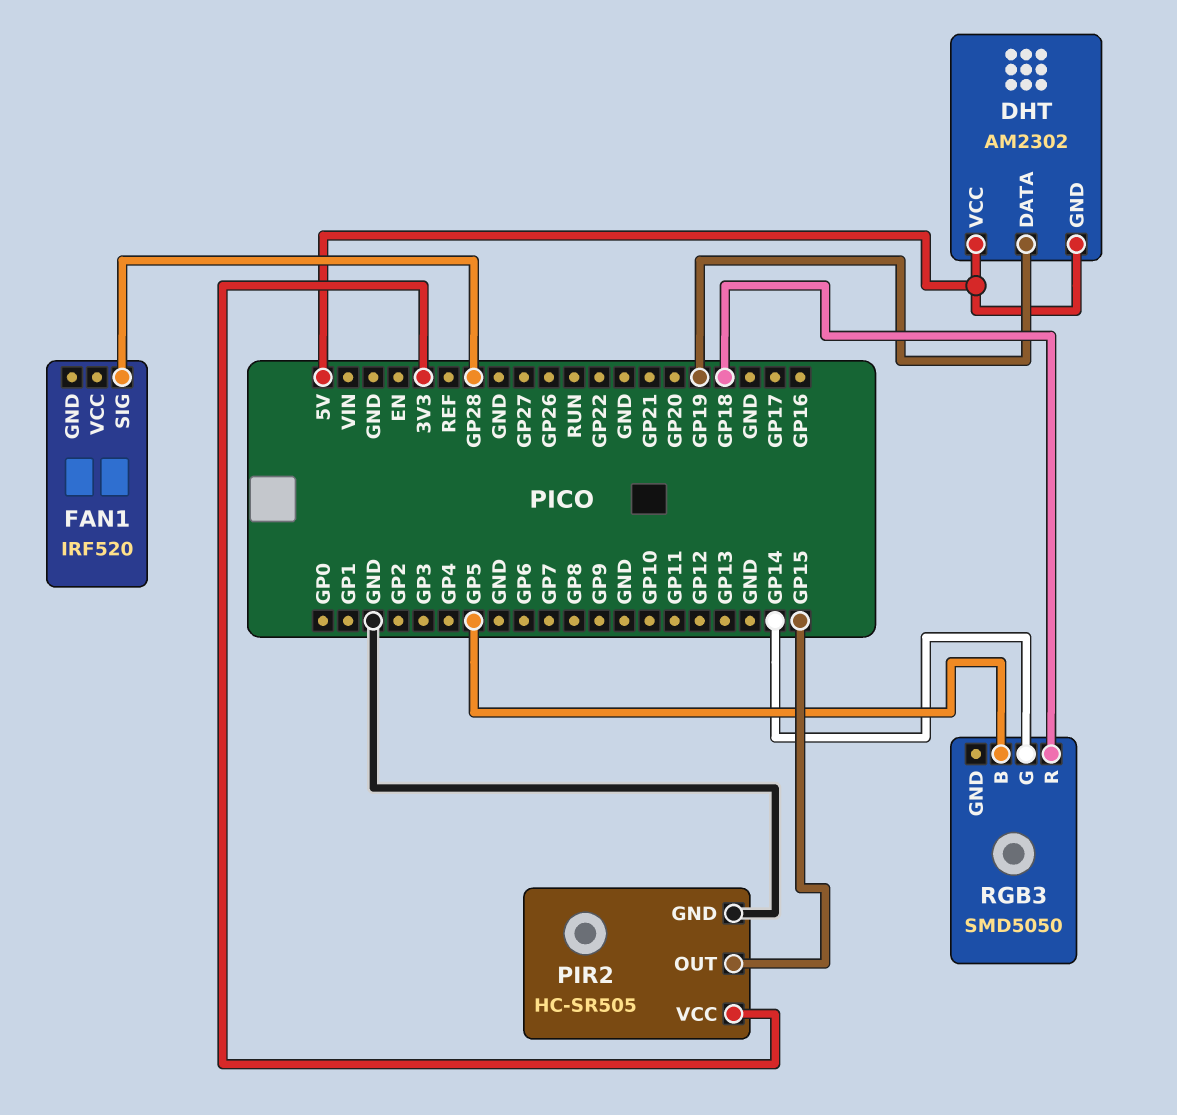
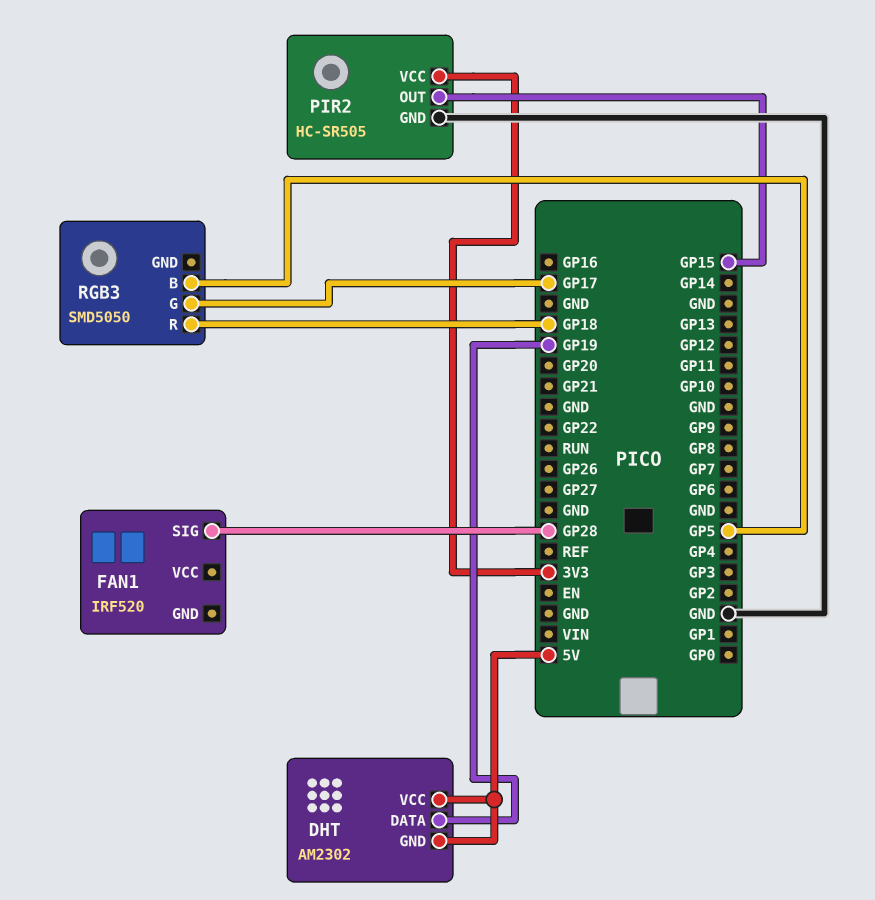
RGB3 pin G: GP14 -> GP17

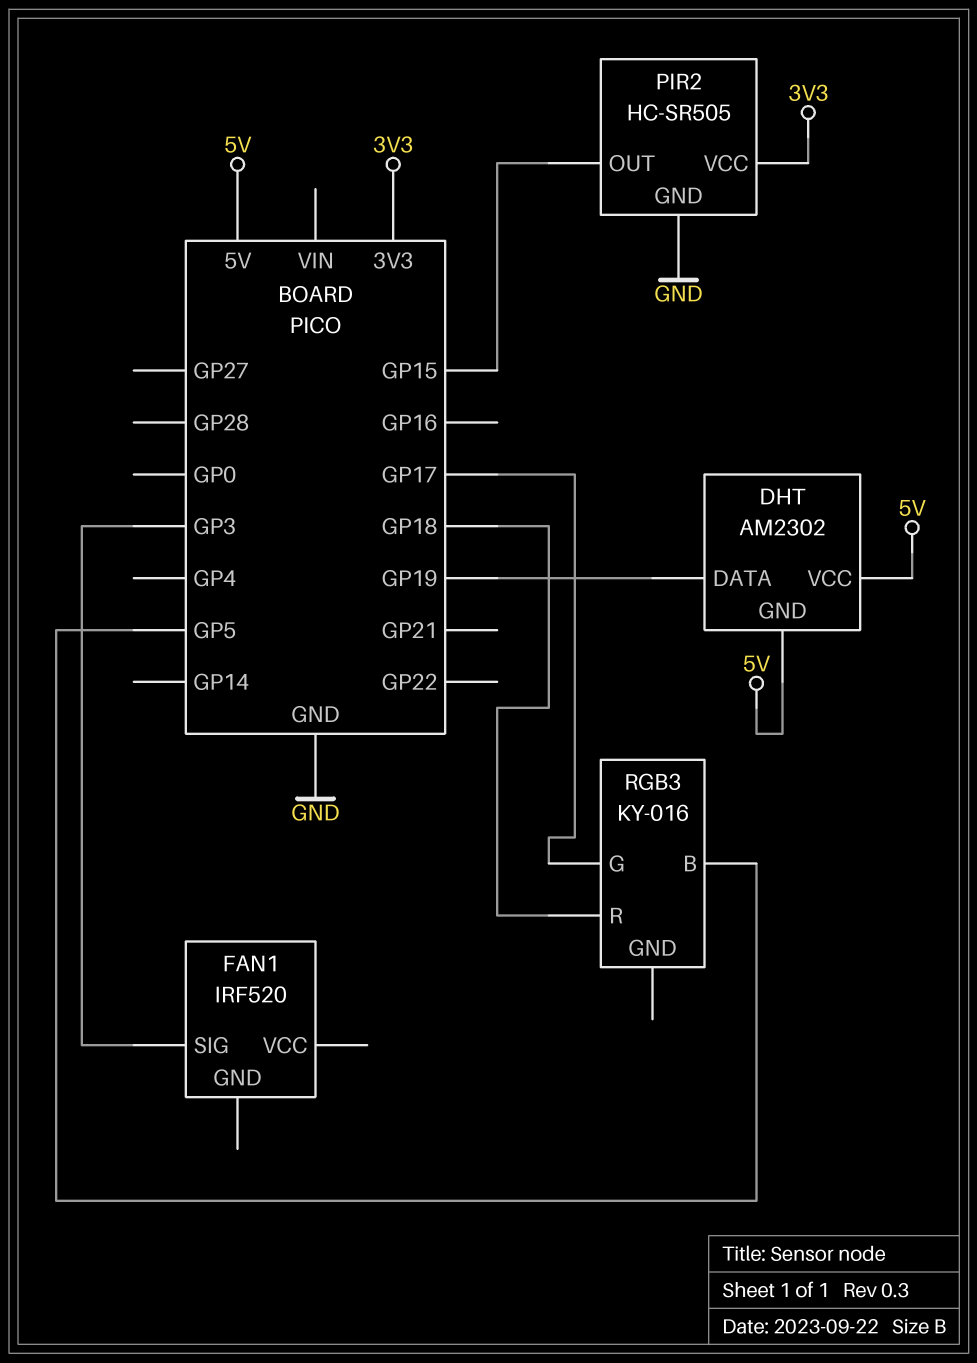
FAN1 pin SIG: GP28 -> GP3
RGB3: SMD5050 -> KY-016

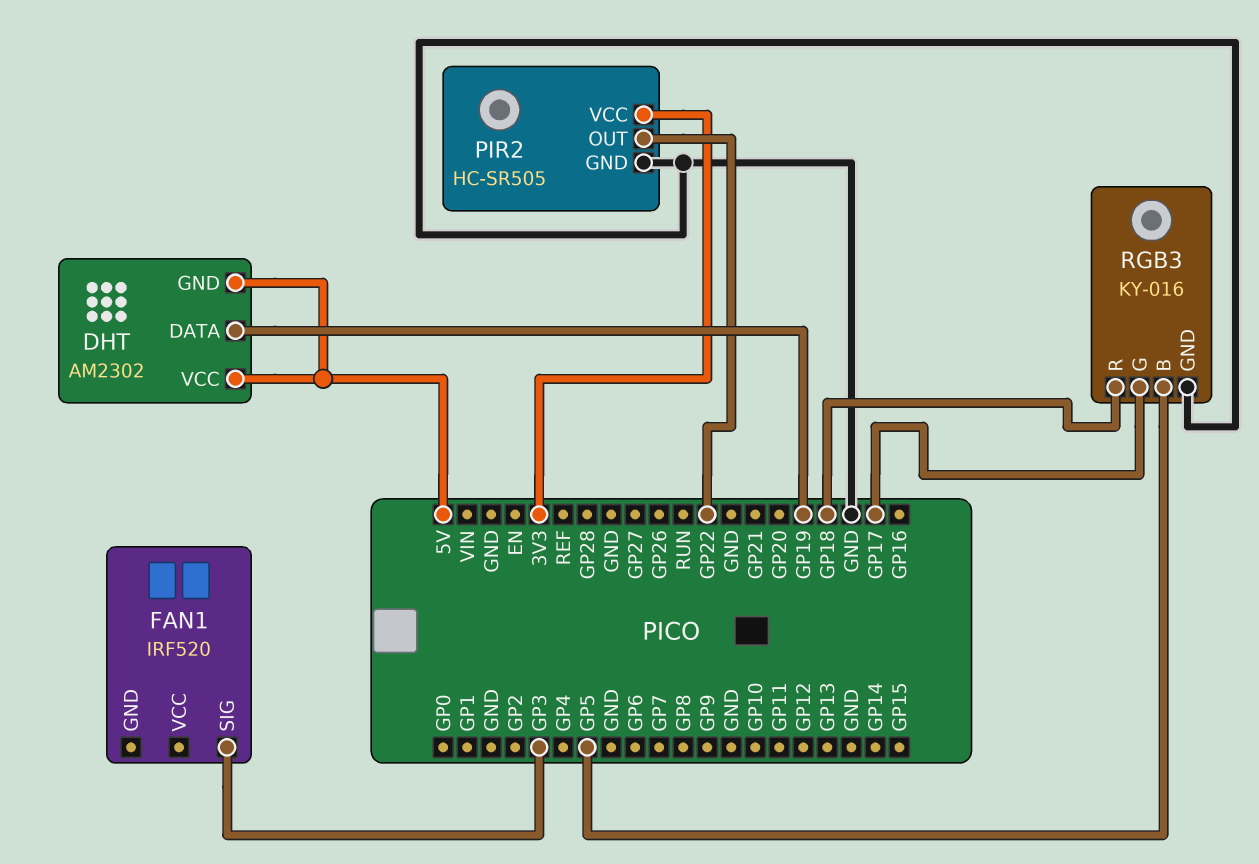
PIR2 pin OUT: GP15 -> GP22
RGB3 pin GND: none -> GND

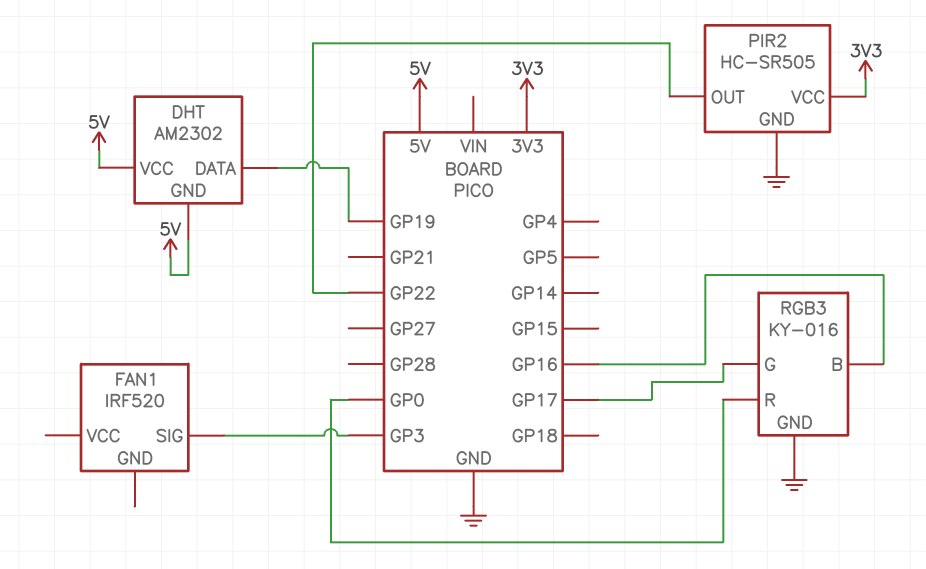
RGB3 pin B: GP5 -> GP16
RGB3 pin R: GP18 -> GP0

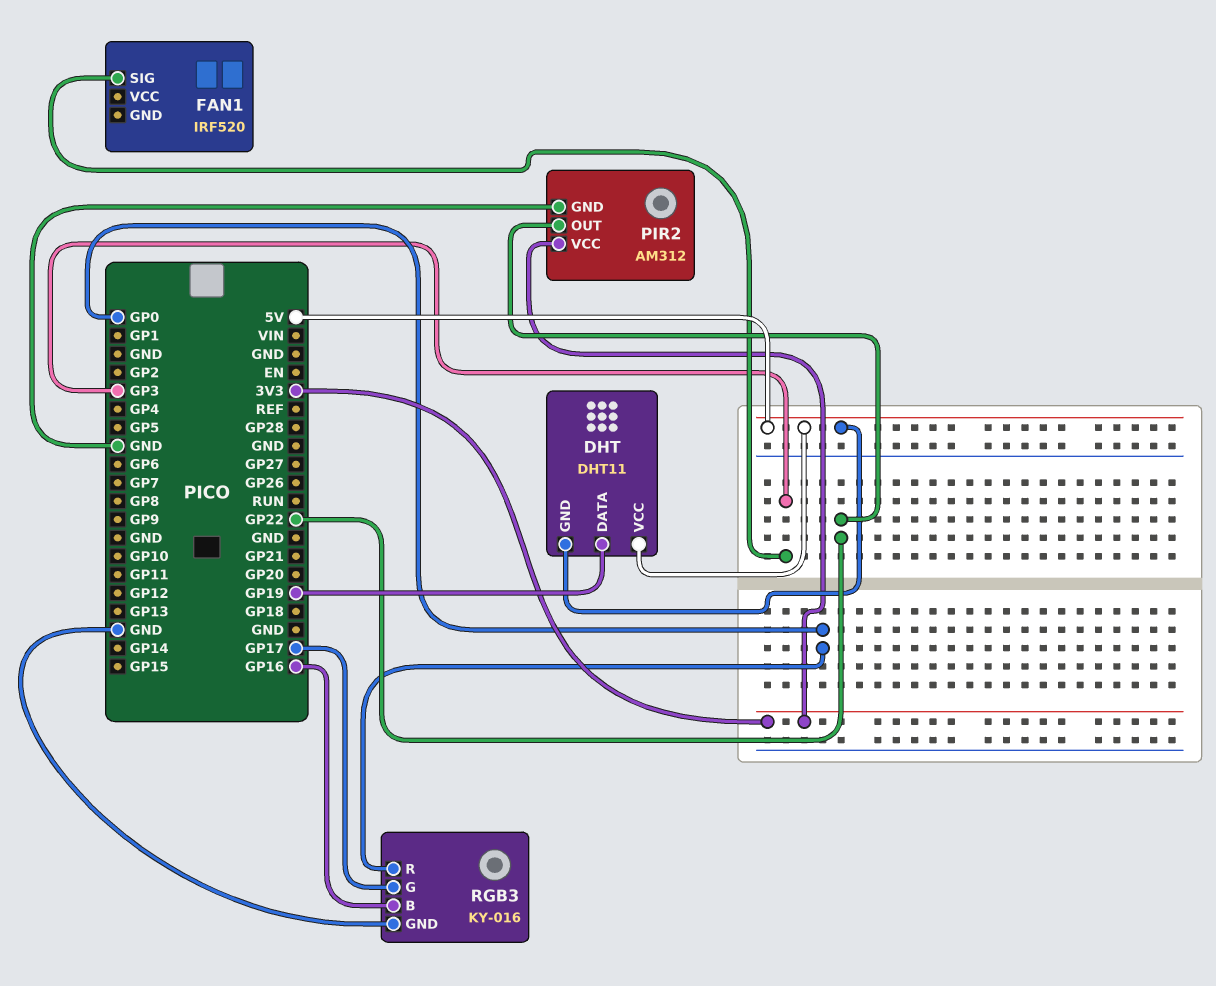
DHT: AM2302 -> DHT11
PIR2: HC-SR505 -> AM312

